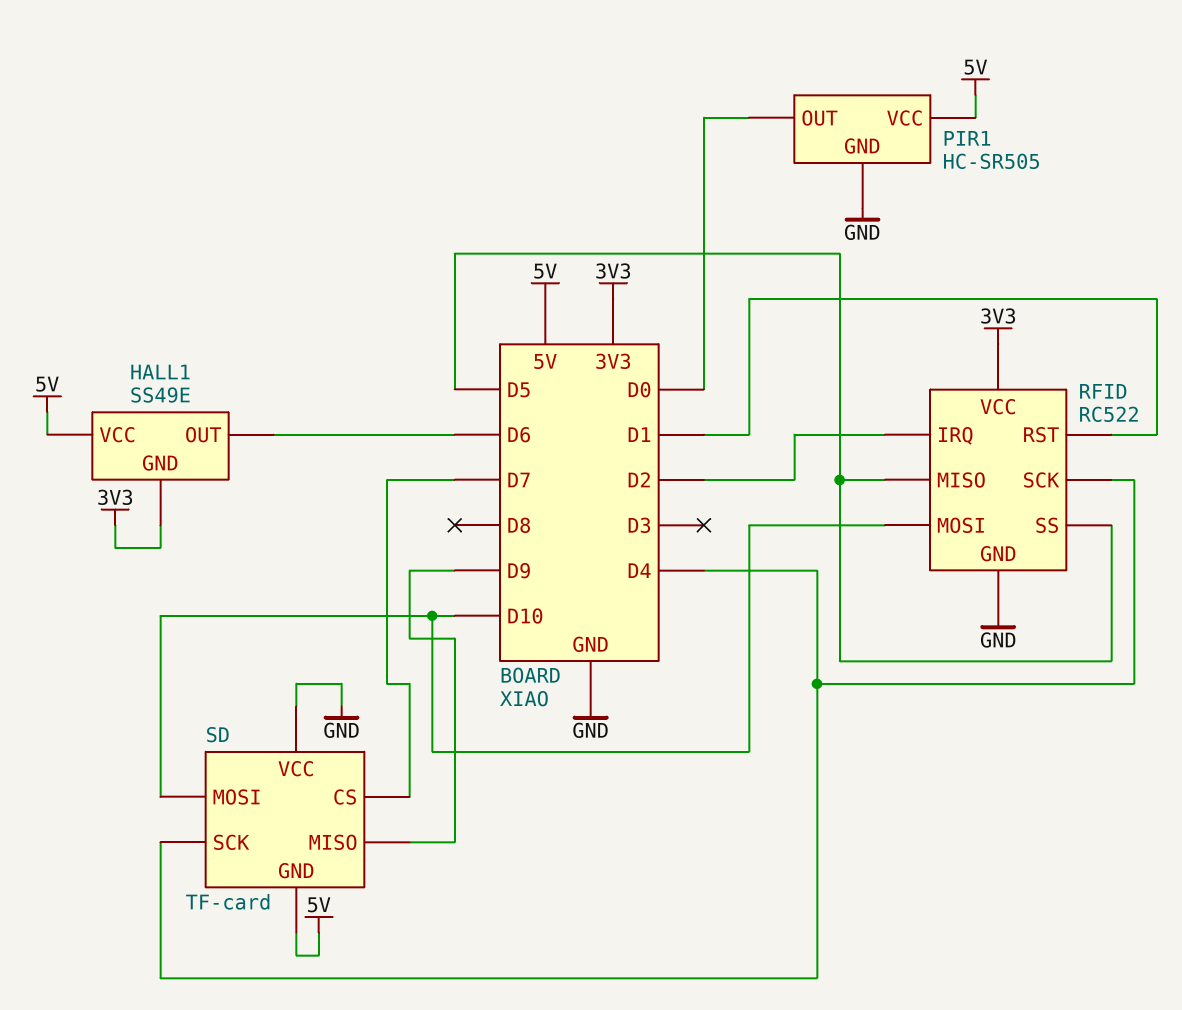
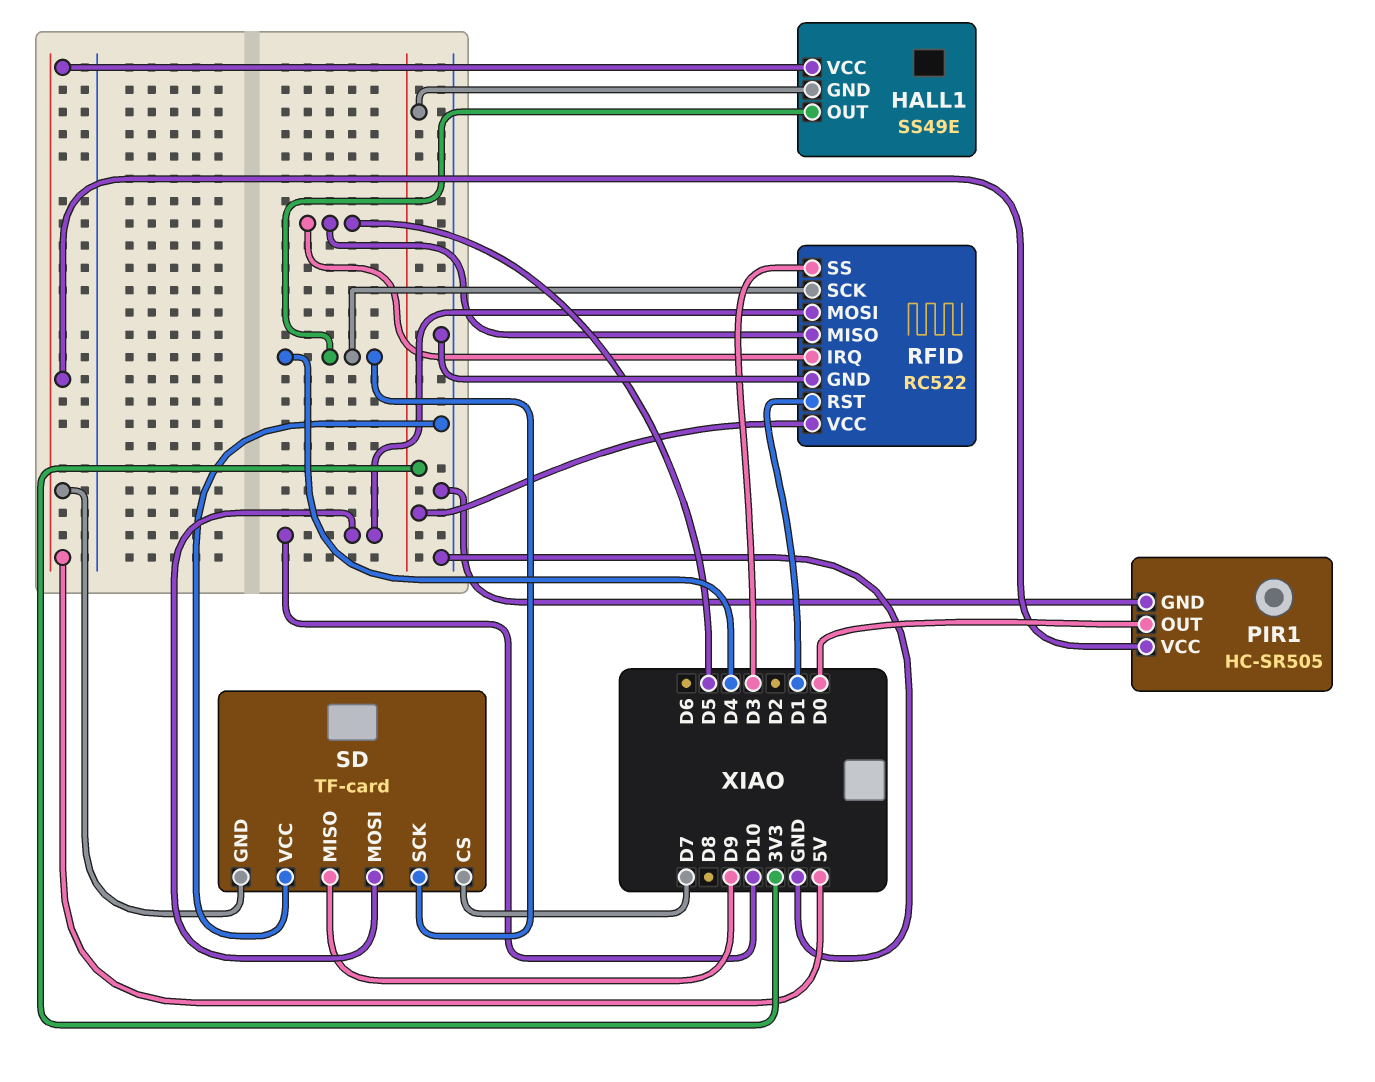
HALL1 pin OUT: D6 -> D4
RFID pin IRQ: D2 -> D5
RFID pin SS: D5 -> D3

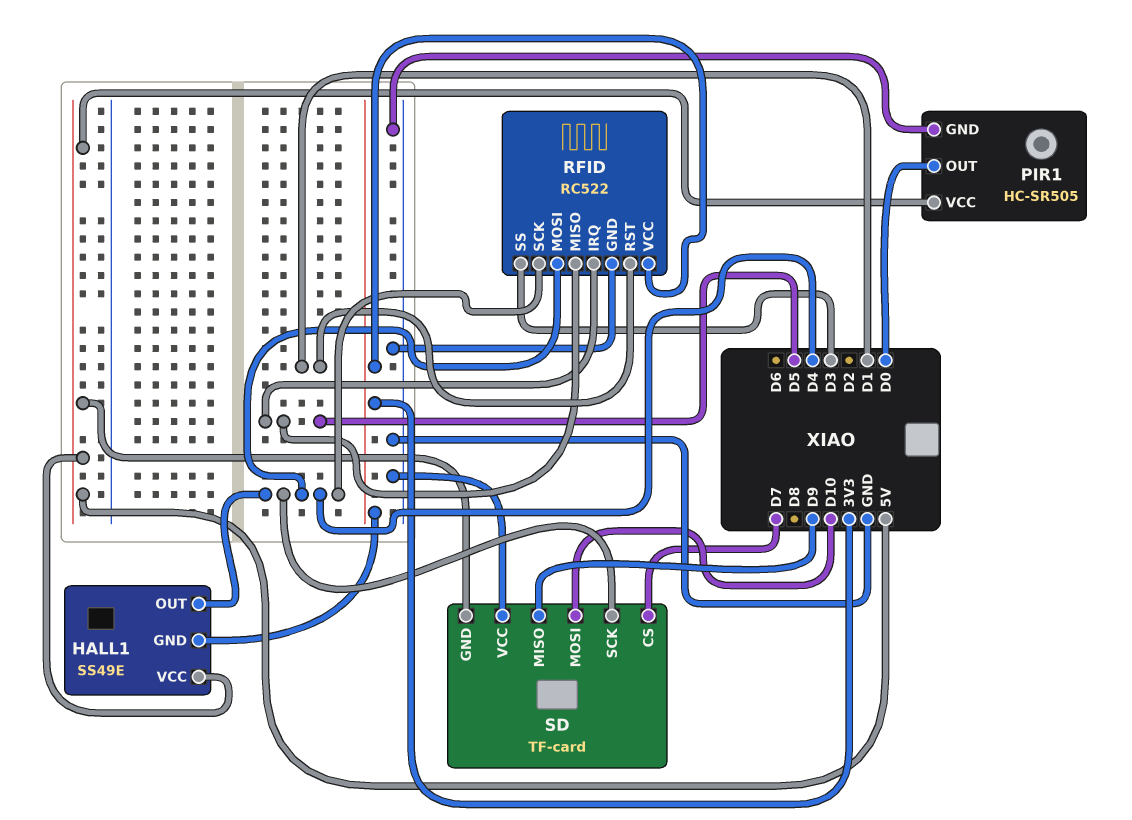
RFID pin MOSI: D10 -> D4

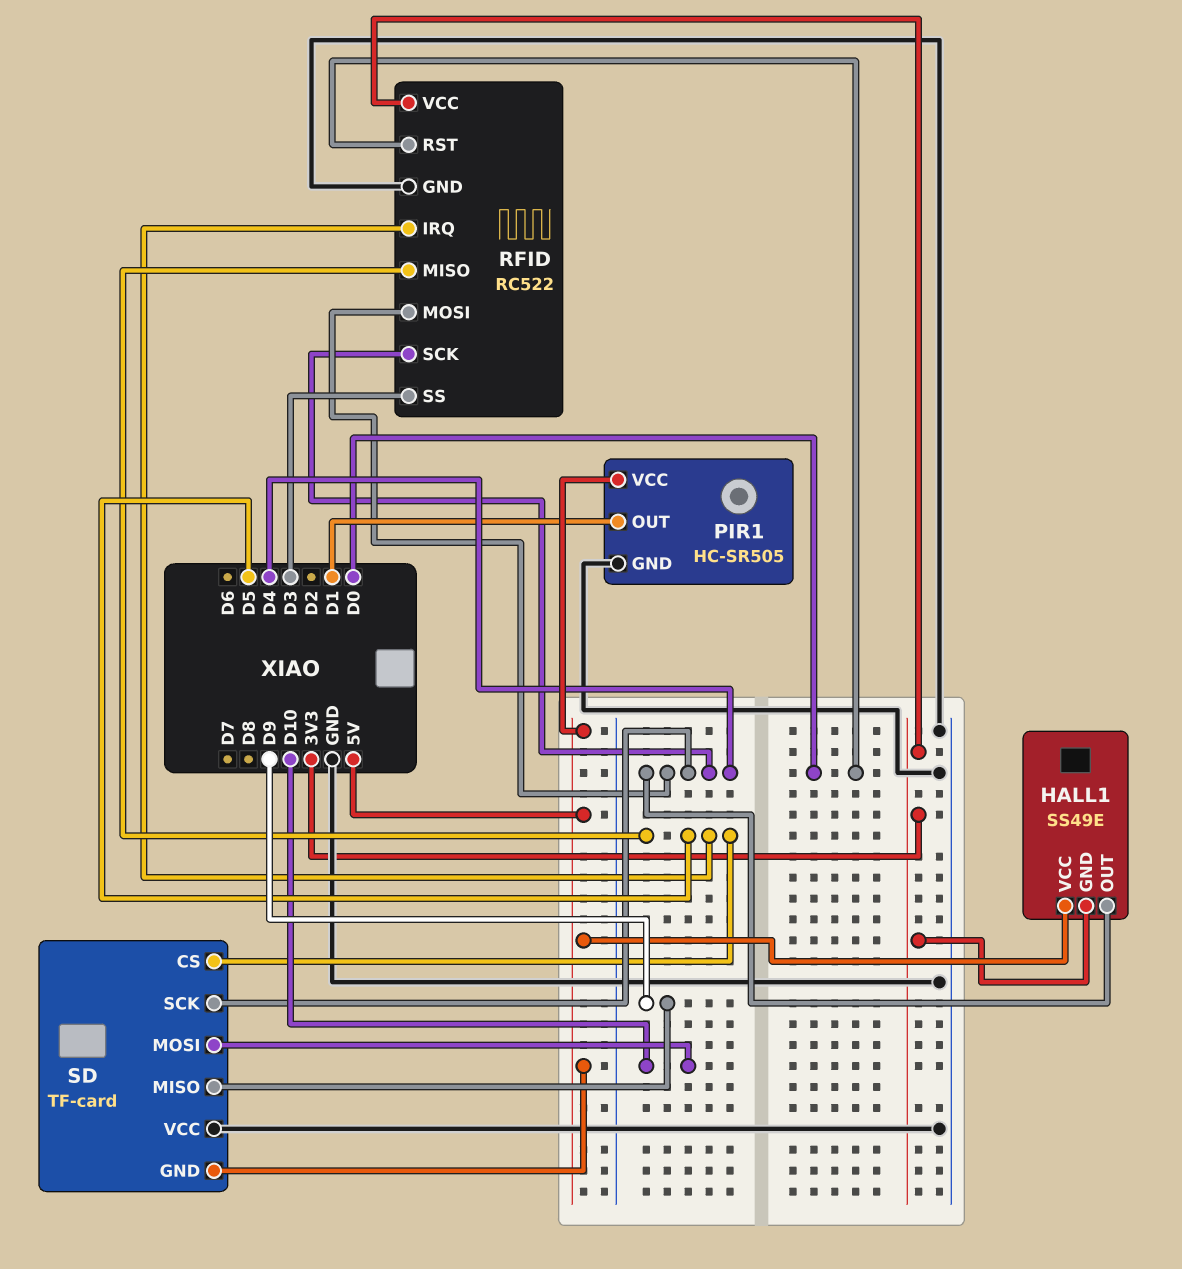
PIR1 pin OUT: D0 -> D1
RFID pin RST: D1 -> D0
SD pin CS: D7 -> D5

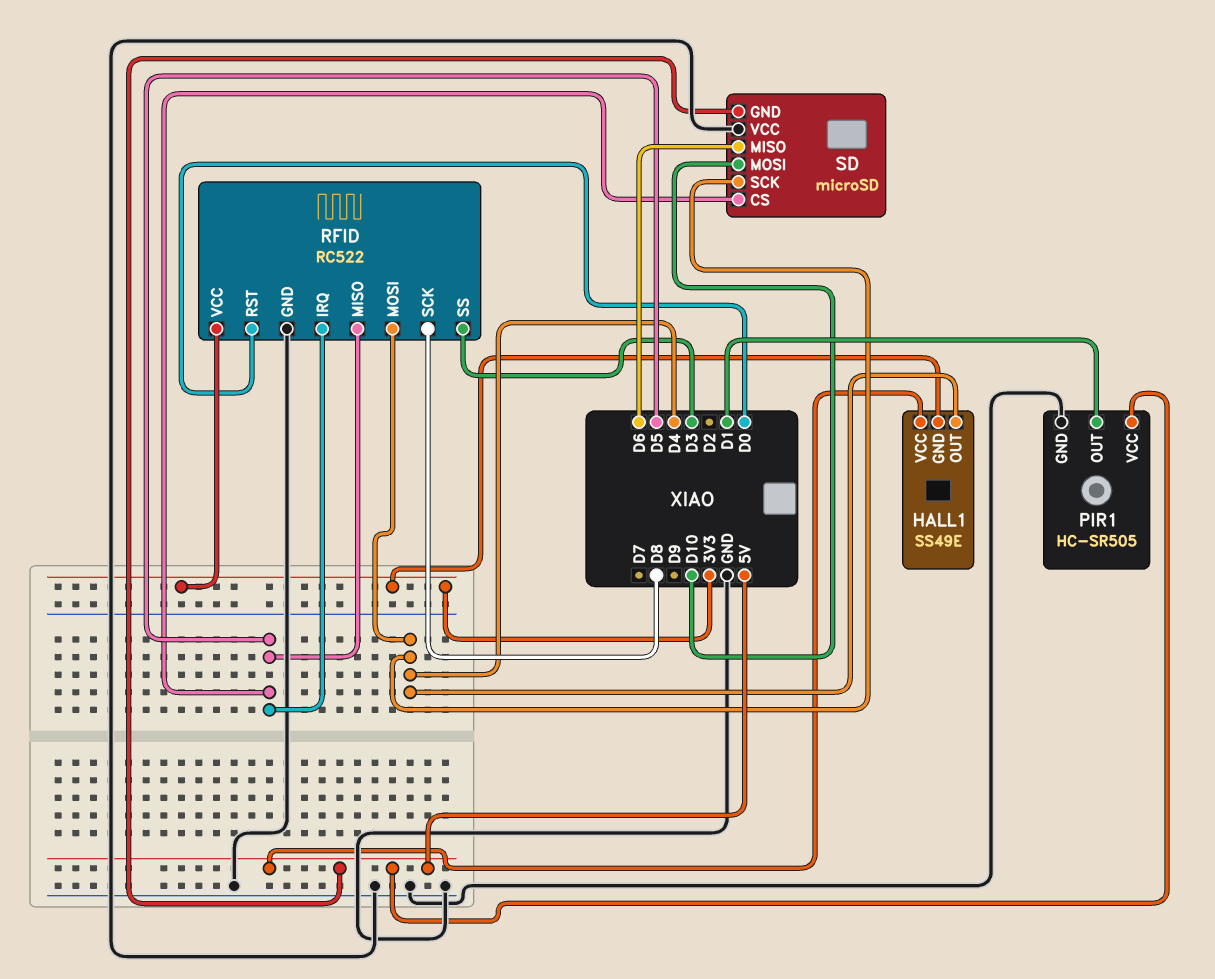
RFID pin SCK: D4 -> D8
SD: TF-card -> microSD
SD pin MISO: D9 -> D6

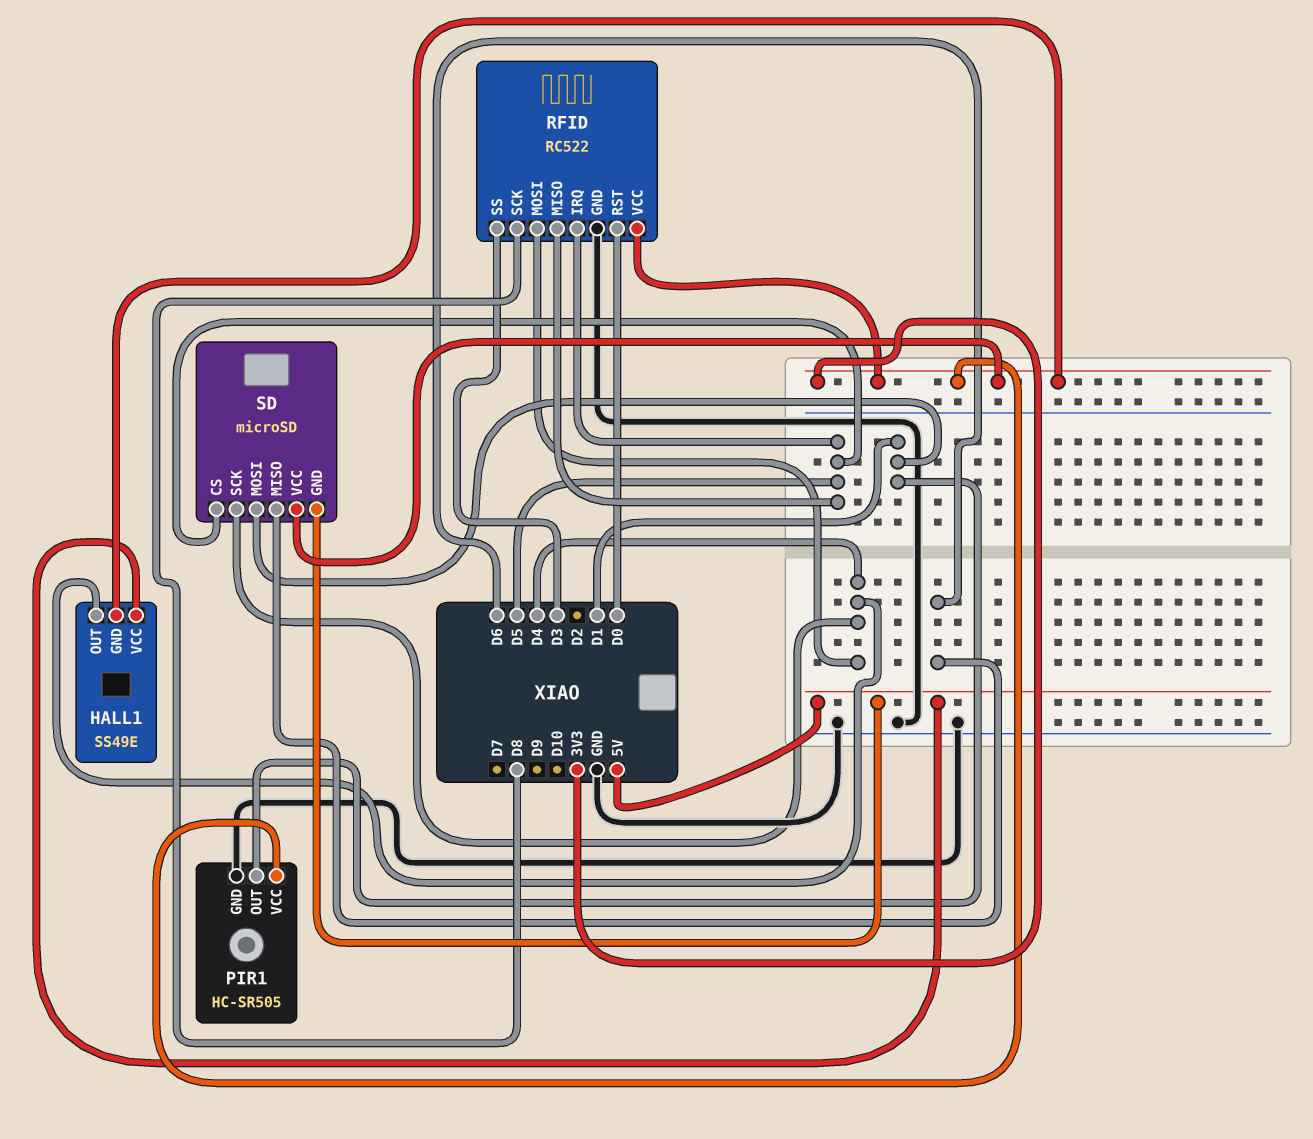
PIR1 pin VCC: 5V -> 3V3
SD pin MOSI: D10 -> D1
SD pin VCC: GND -> 3V3

